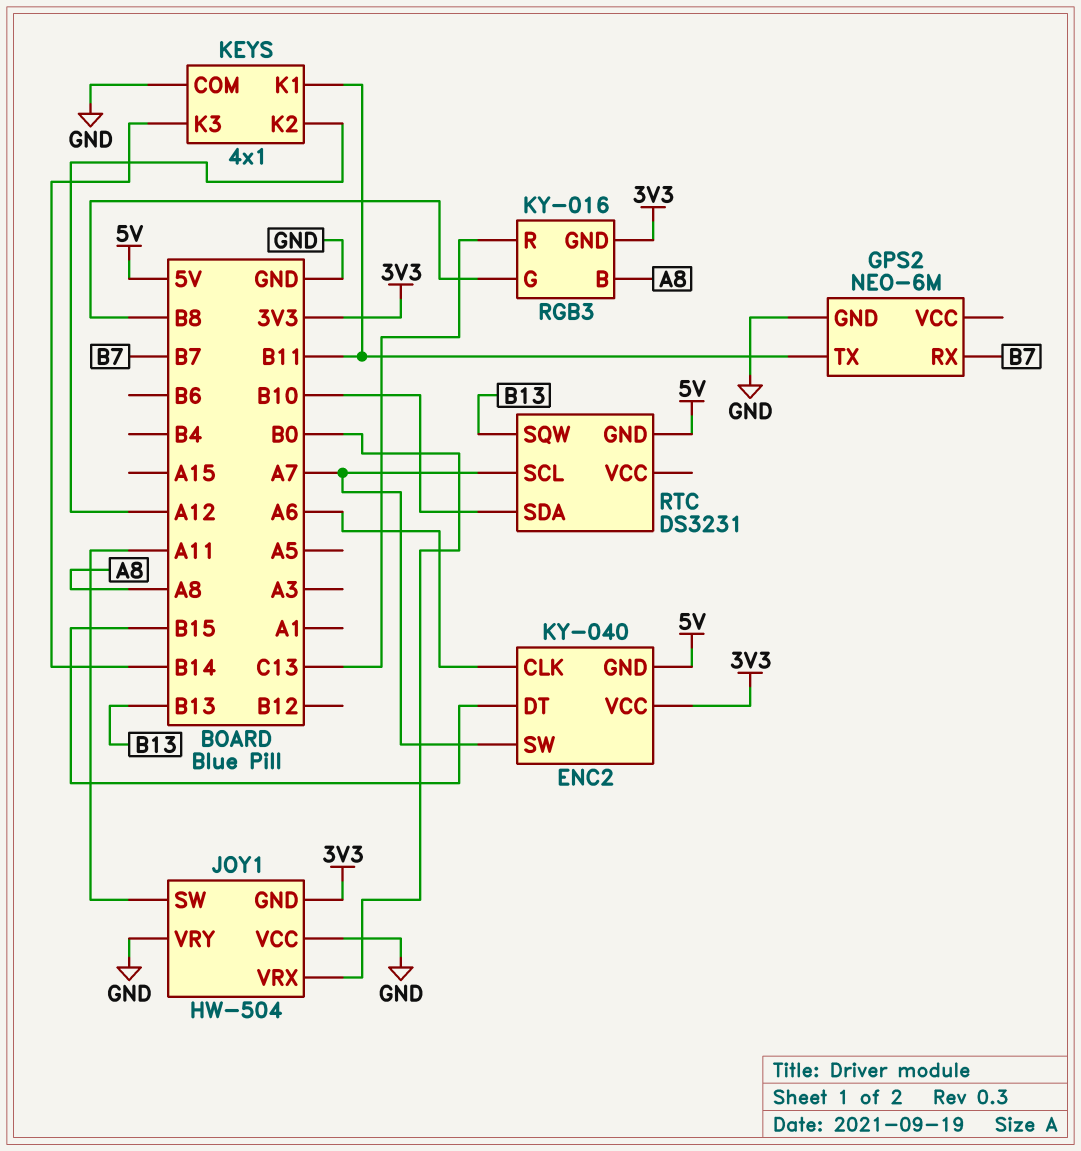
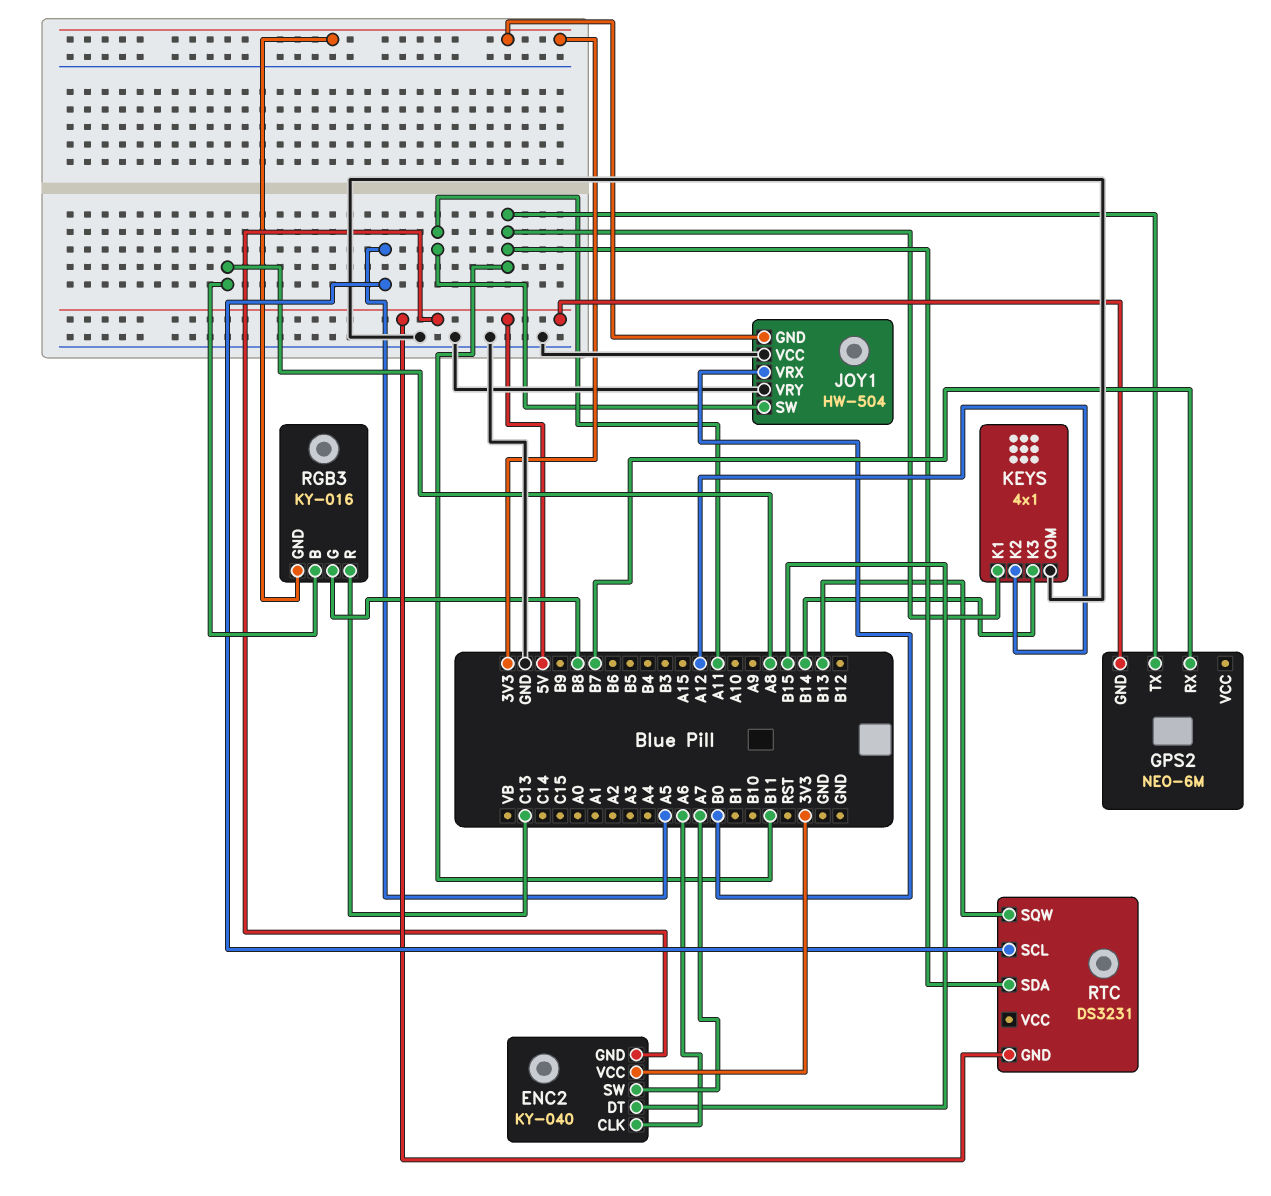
GPS2 pin GND: GND -> 5V
RTC pin SCL: A7 -> A5
RTC pin SDA: B10 -> B11

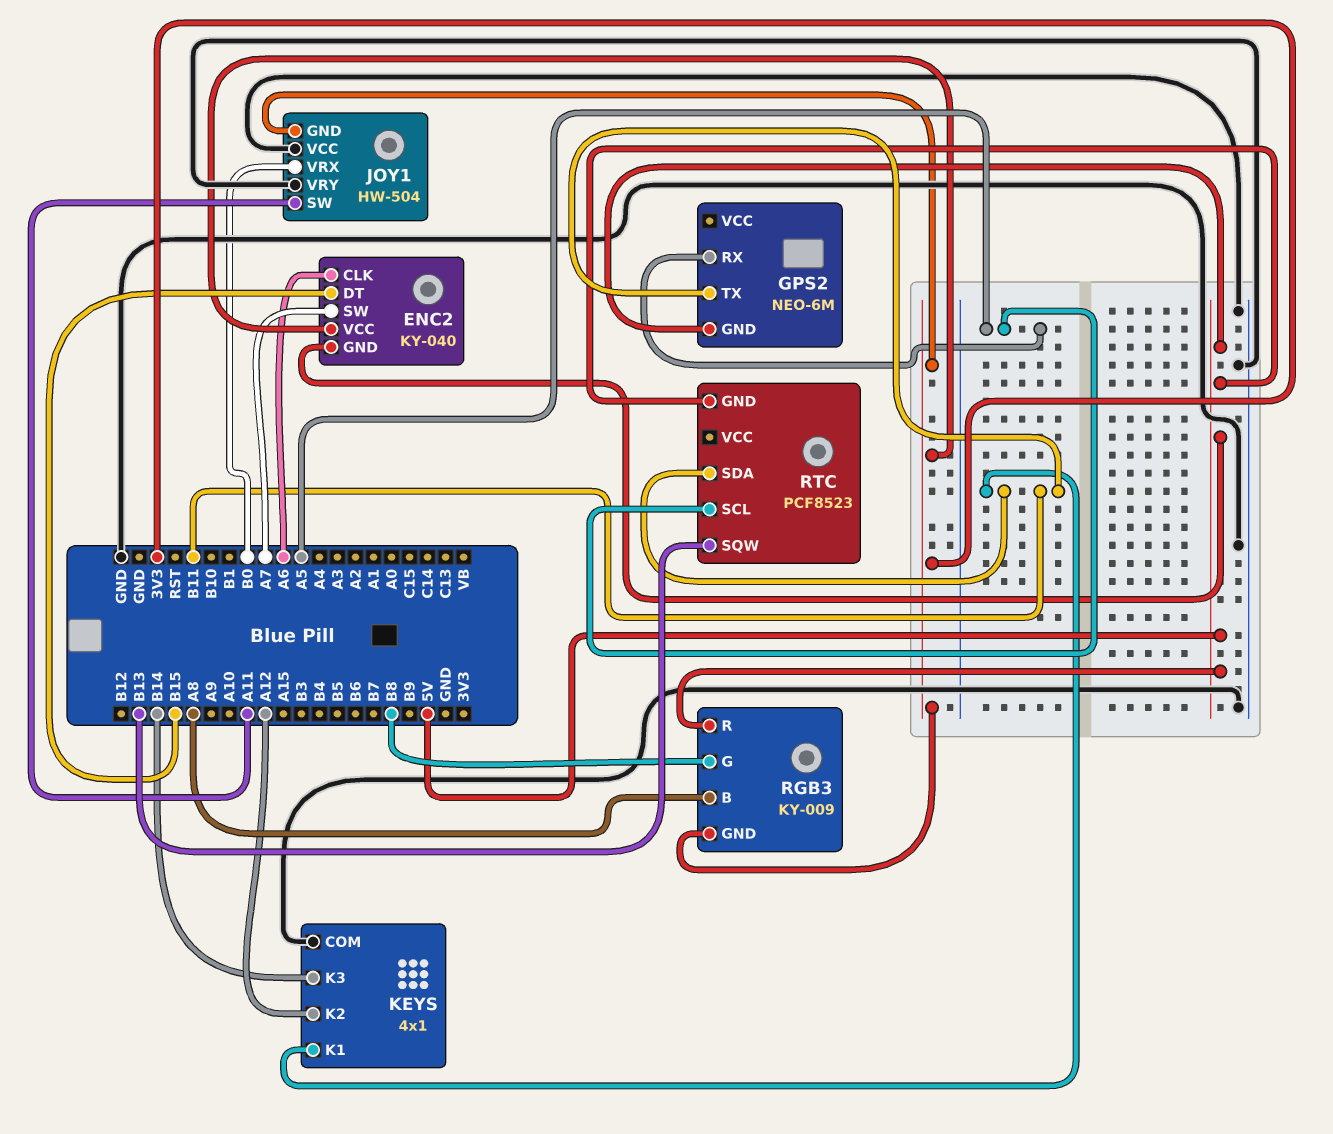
GPS2 pin RX: B7 -> A5
RGB3: KY-016 -> KY-009
RGB3 pin R: C13 -> 5V
RTC: DS3231 -> PCF8523

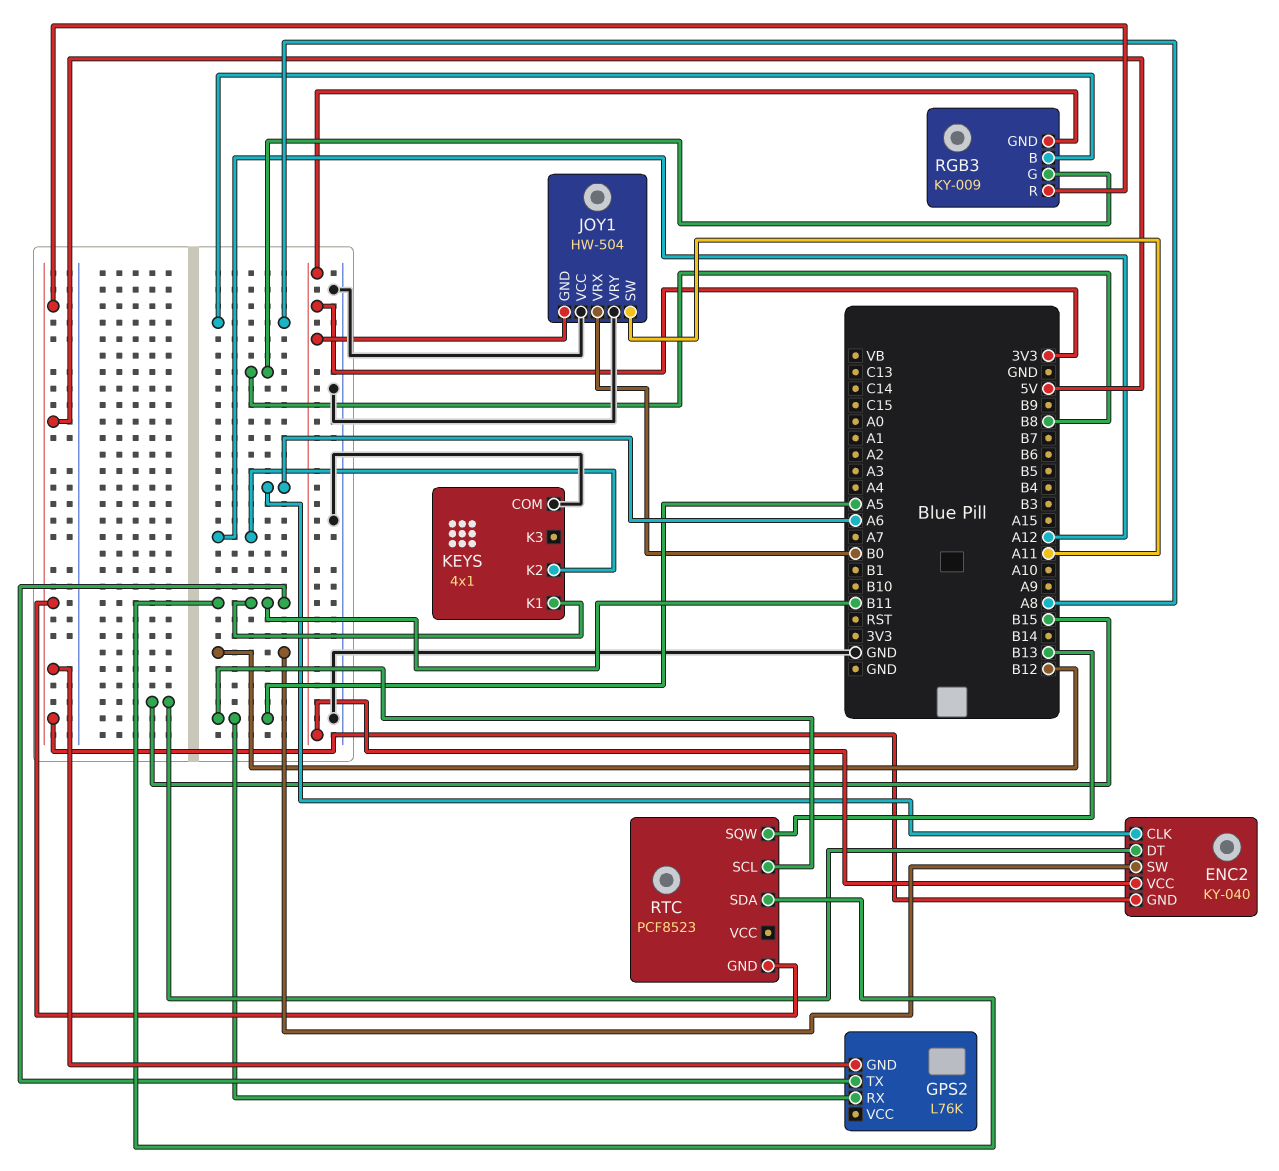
ENC2 pin SW: A7 -> B12
GPS2: NEO-6M -> L76K
KEYS pin K3: B14 -> none

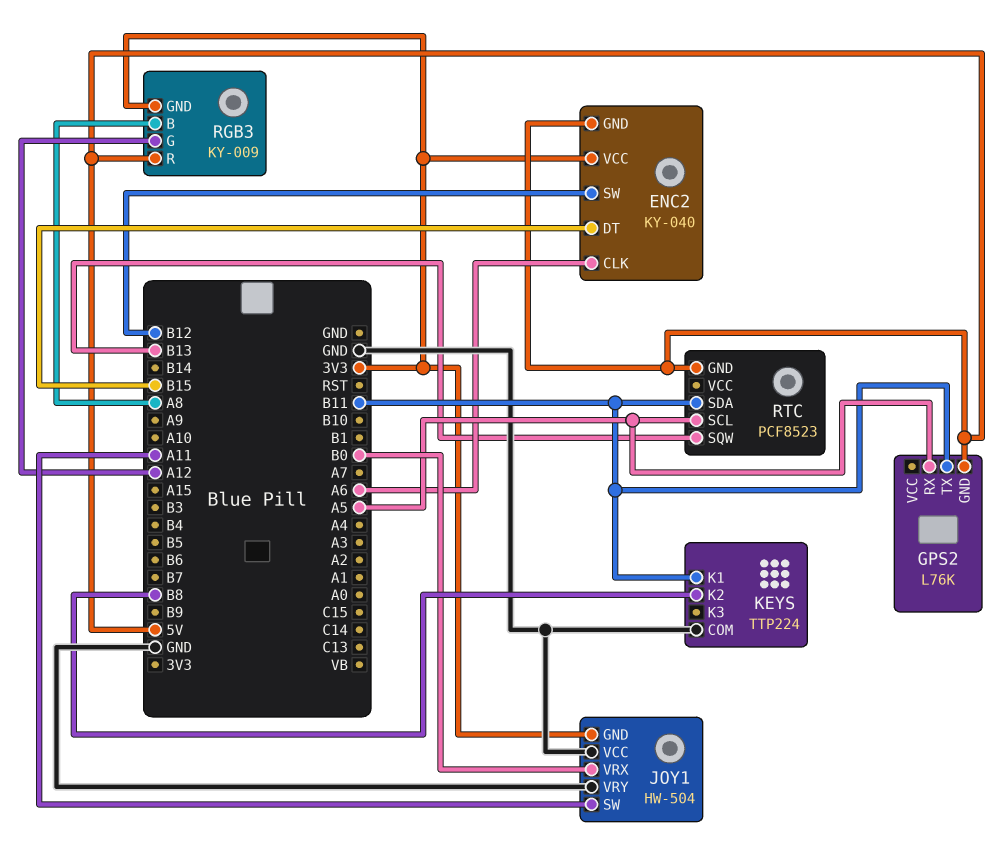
KEYS: 4x1 -> TTP224
KEYS pin K2: A12 -> B8
RGB3 pin G: B8 -> A12

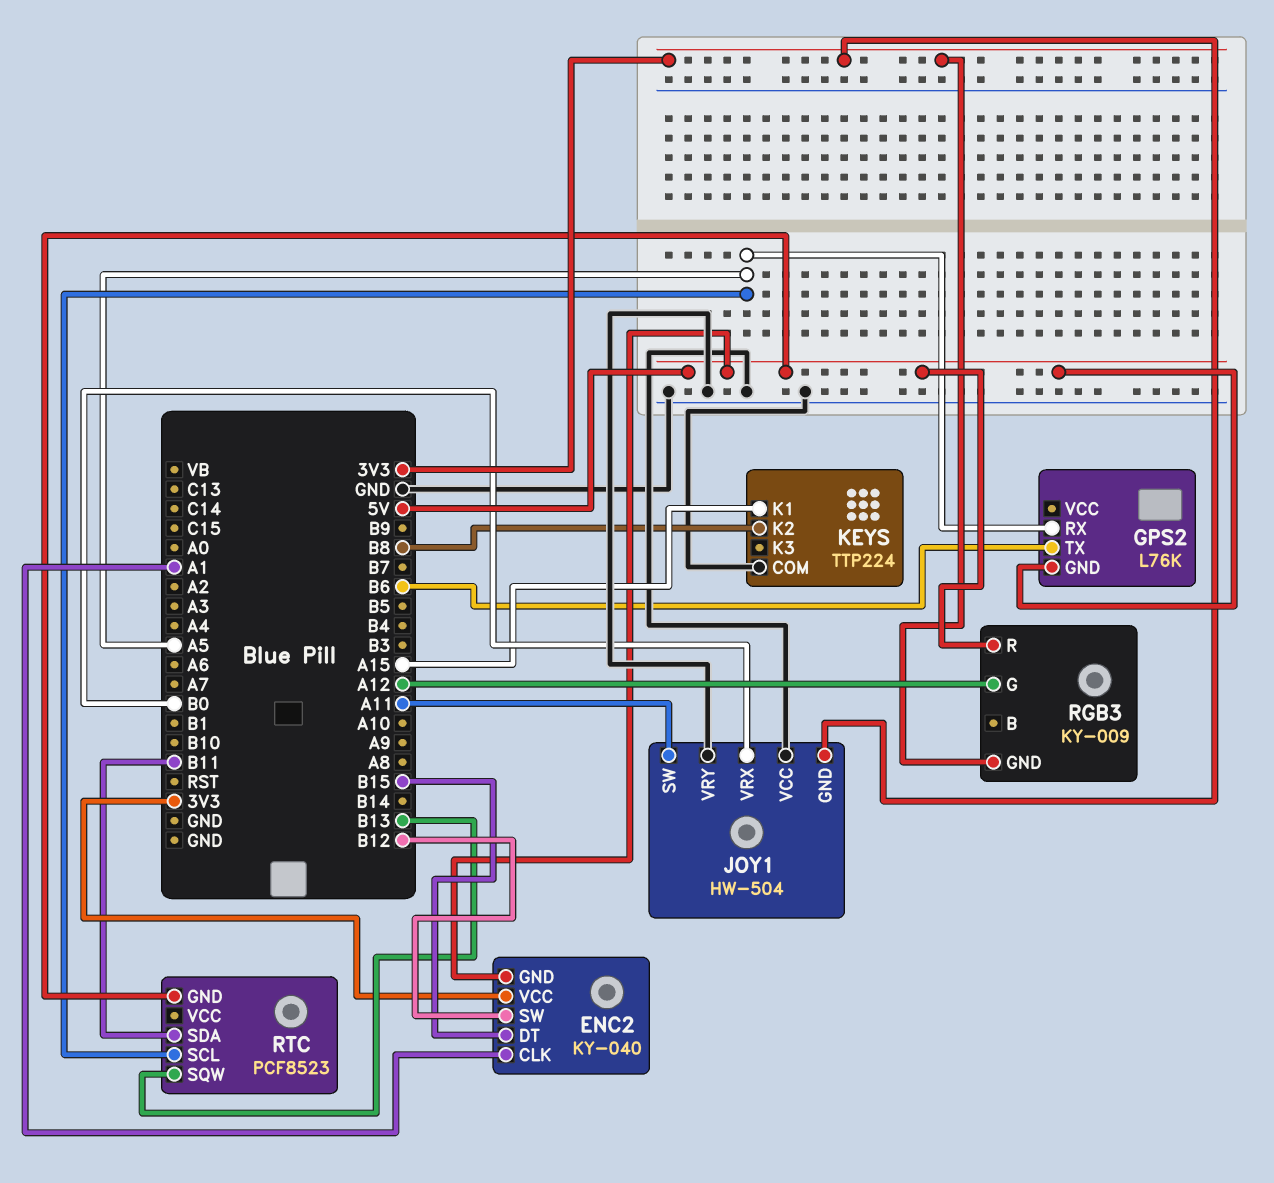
ENC2 pin CLK: A6 -> A1
GPS2 pin TX: B11 -> B6
KEYS pin K1: B11 -> A15
RGB3 pin B: A8 -> none

